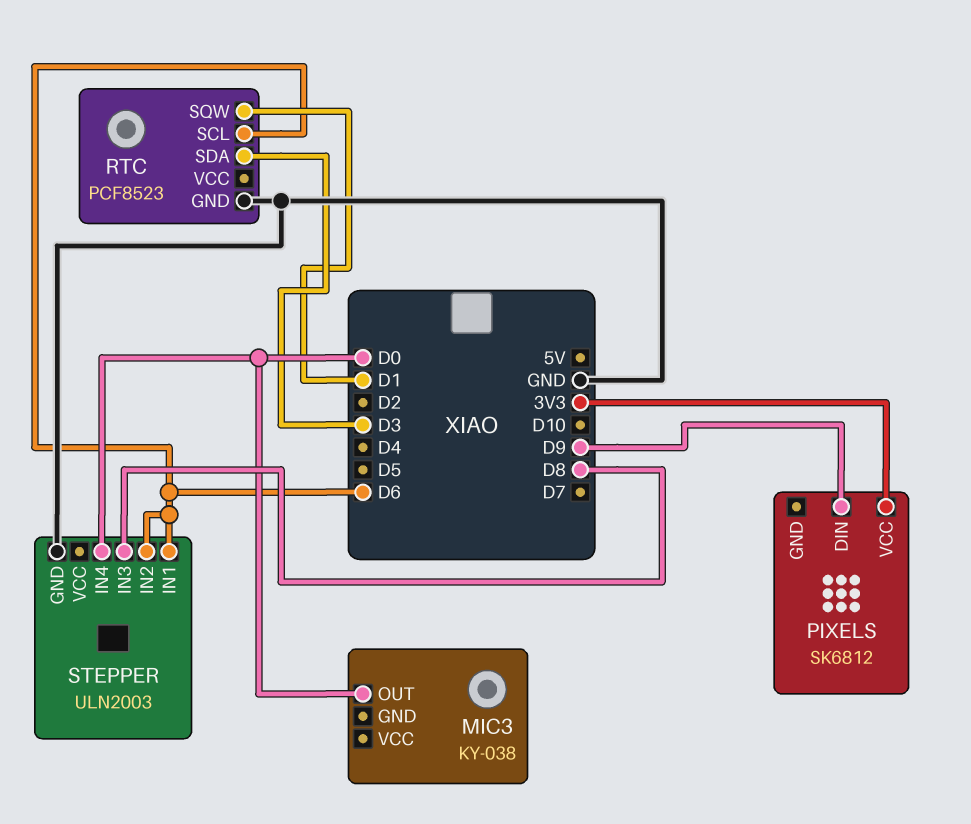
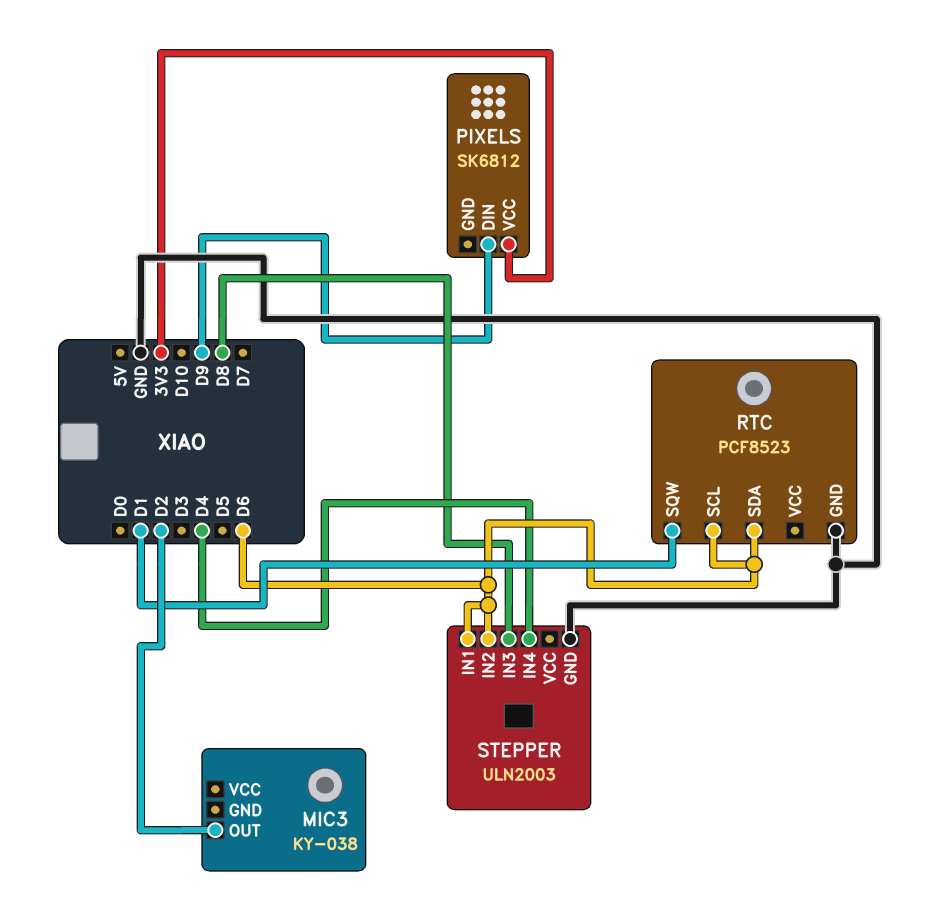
MIC3 pin OUT: D0 -> D2
RTC pin SDA: D3 -> D6
STEPPER pin IN4: D0 -> D4

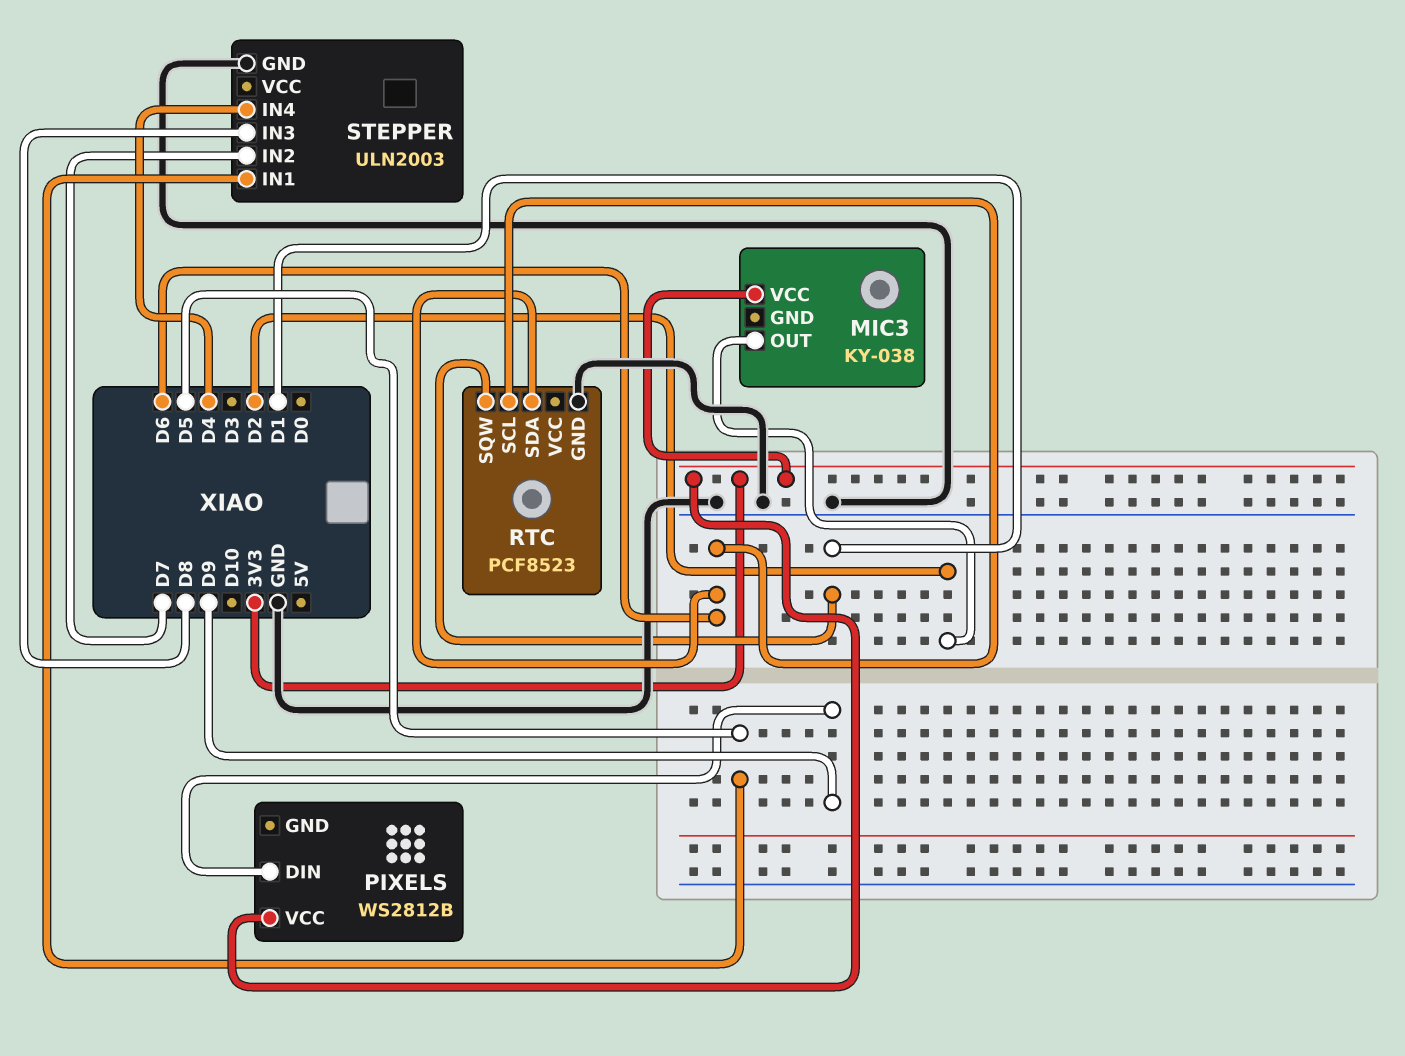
MIC3 pin VCC: none -> 3V3
PIXELS: SK6812 -> WS2812B
STEPPER pin IN1: D6 -> D5
STEPPER pin IN2: D6 -> D7

